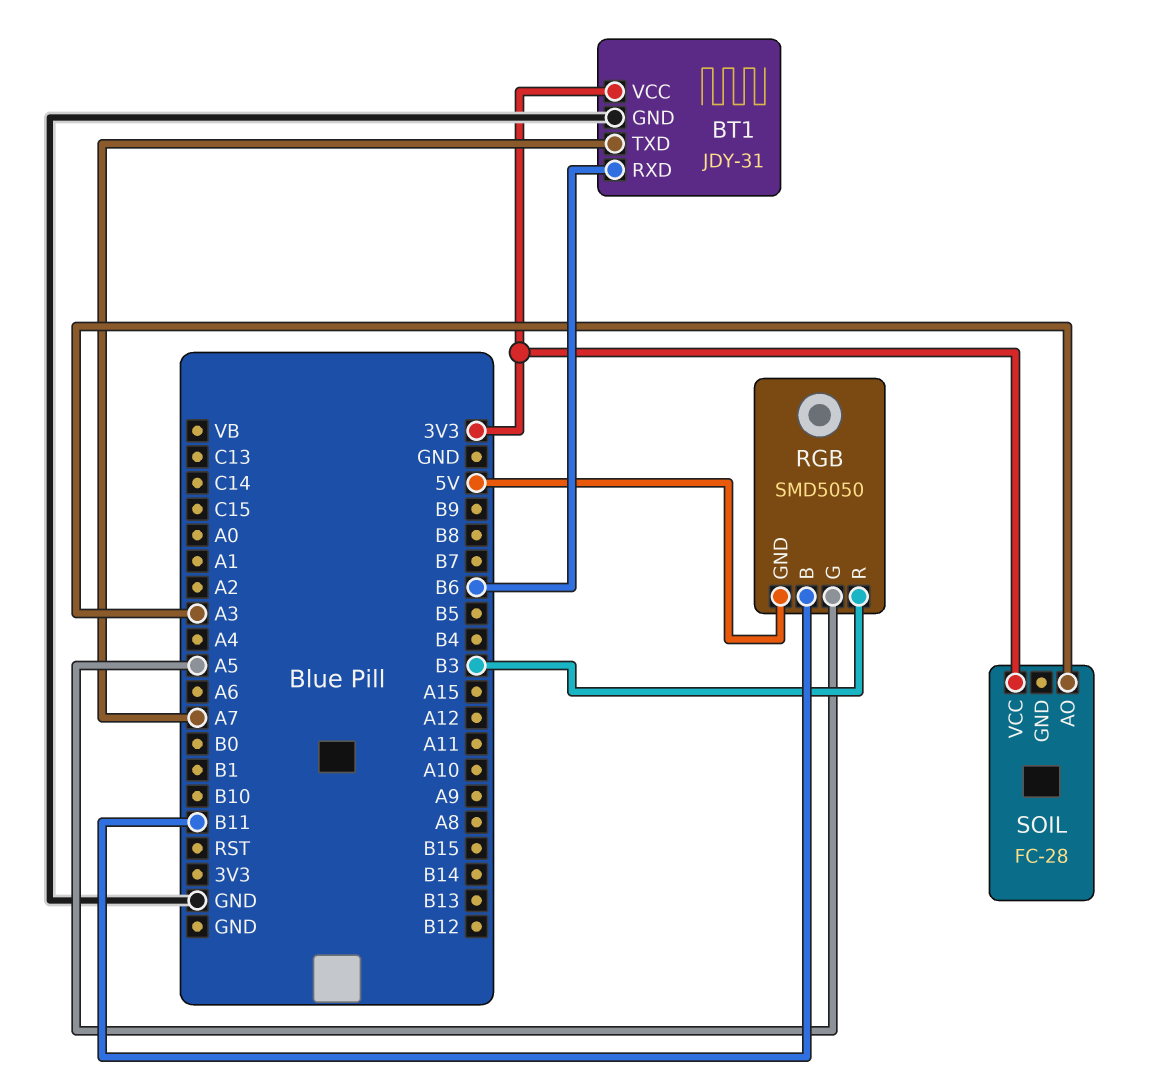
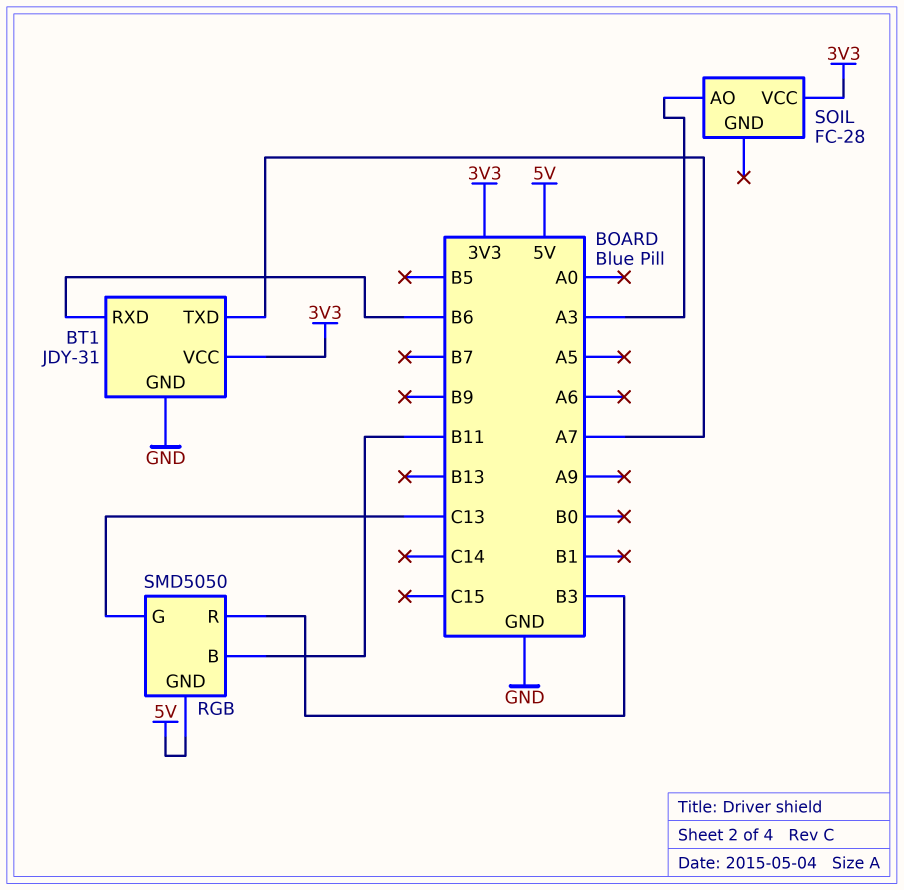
RGB pin G: A5 -> C13

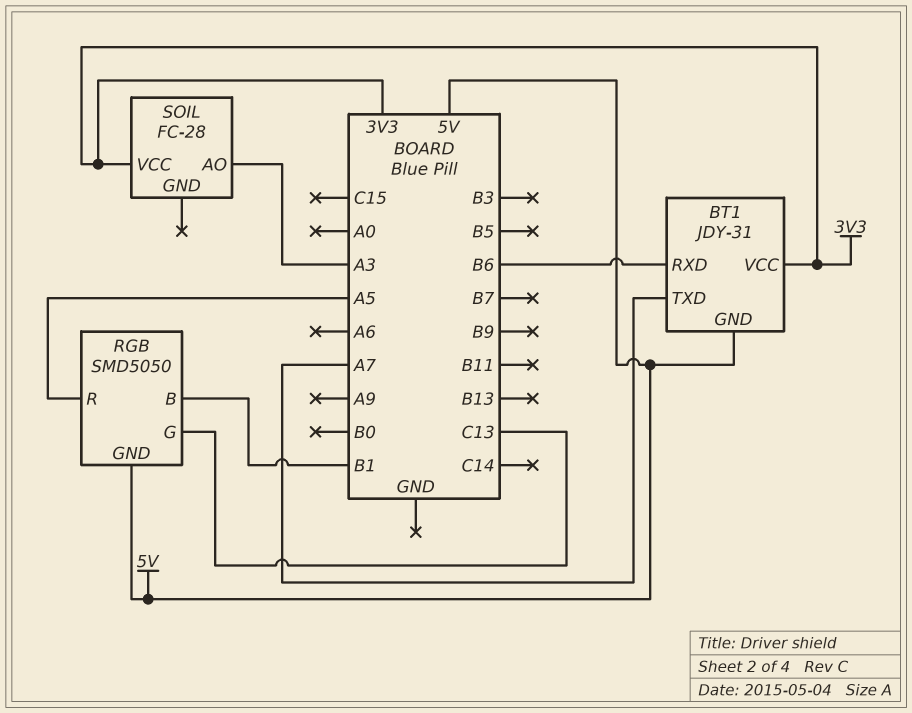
BT1 pin GND: GND -> 5V
RGB pin B: B11 -> B1
RGB pin R: B3 -> A5

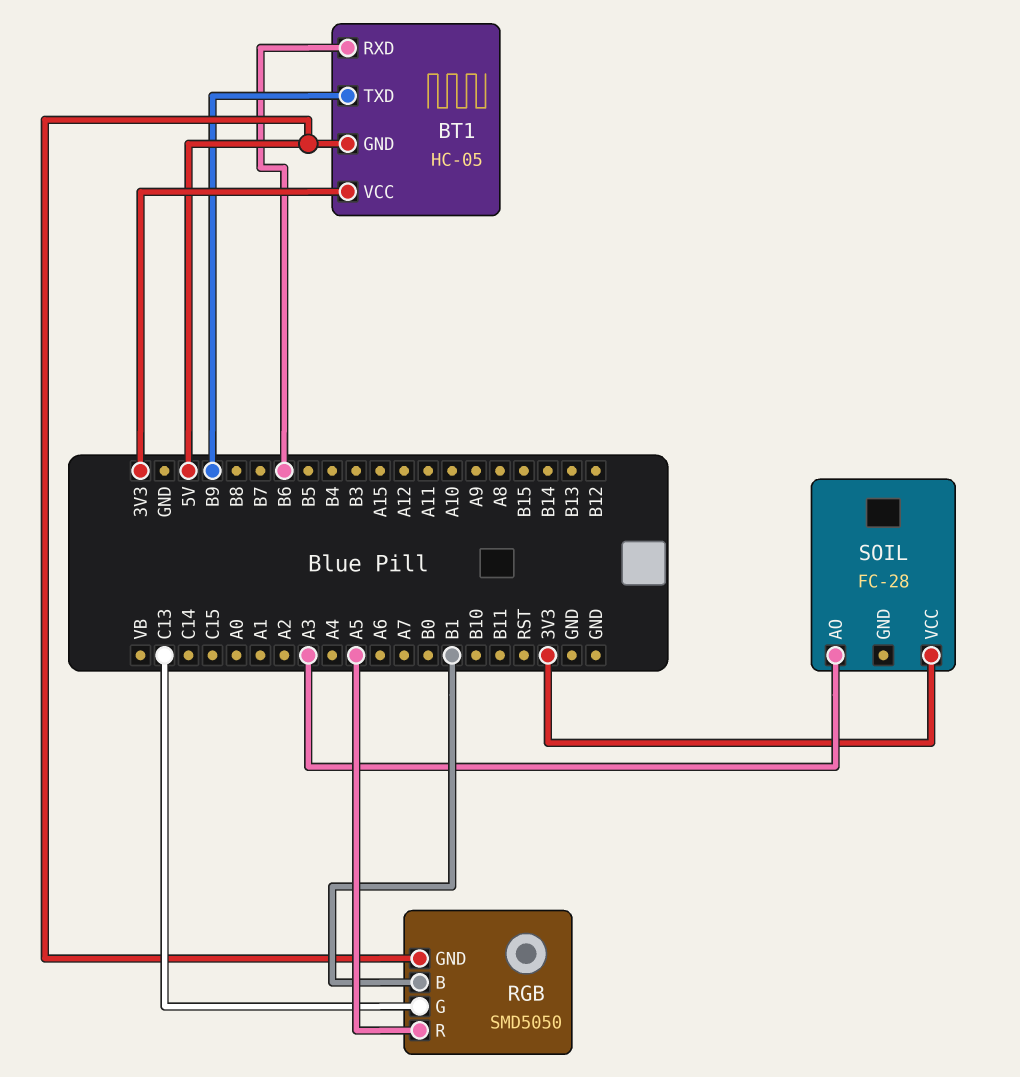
BT1: JDY-31 -> HC-05
BT1 pin TXD: A7 -> B9

